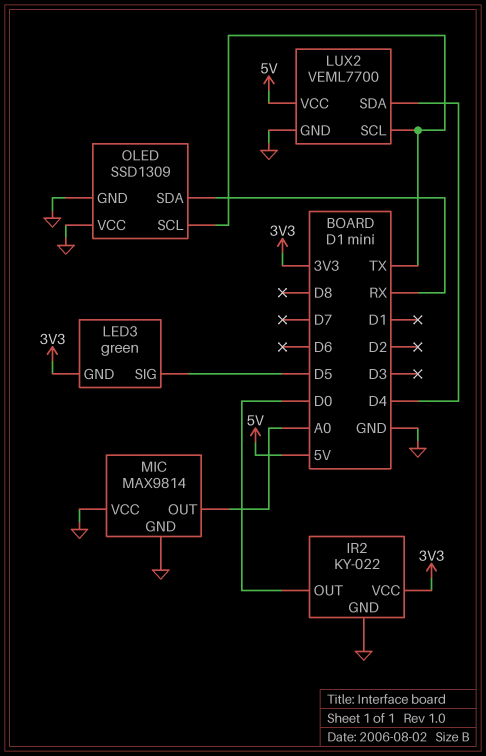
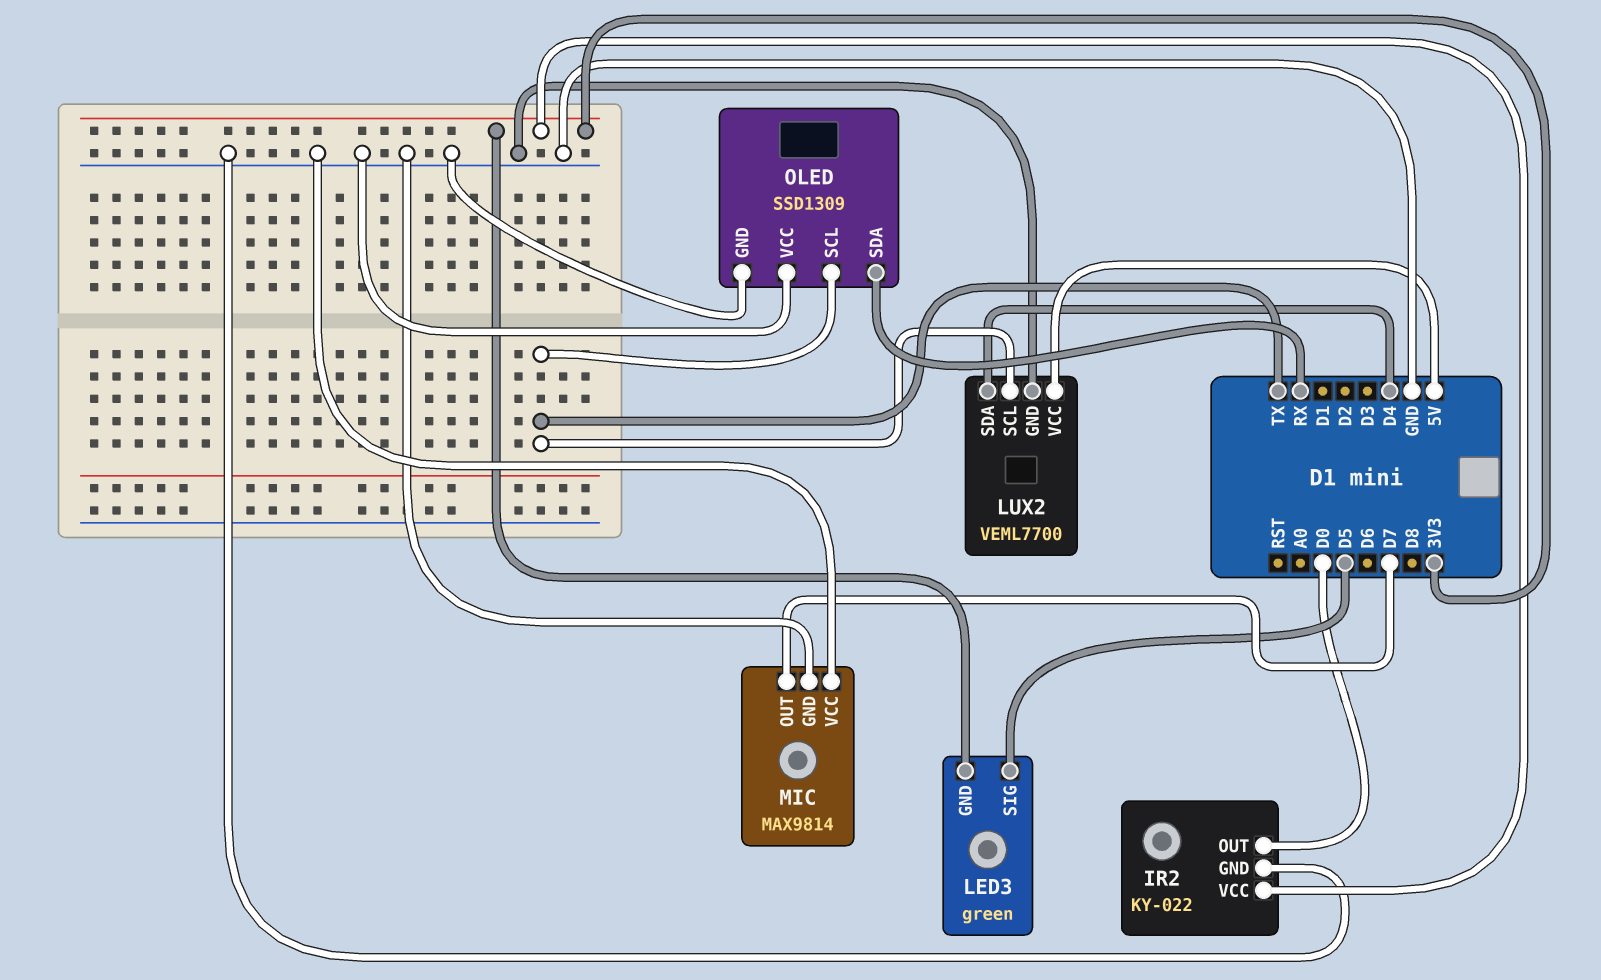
MIC pin OUT: A0 -> D7

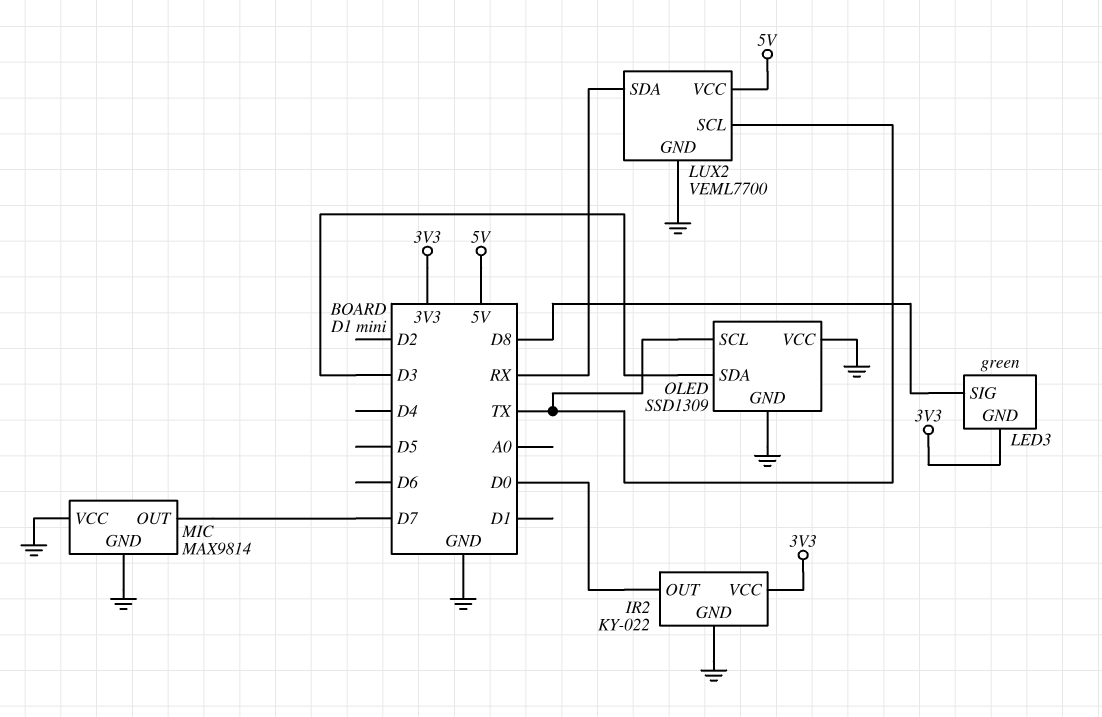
LED3 pin SIG: D5 -> D8
LUX2 pin SDA: D4 -> RX
OLED pin SDA: RX -> D3

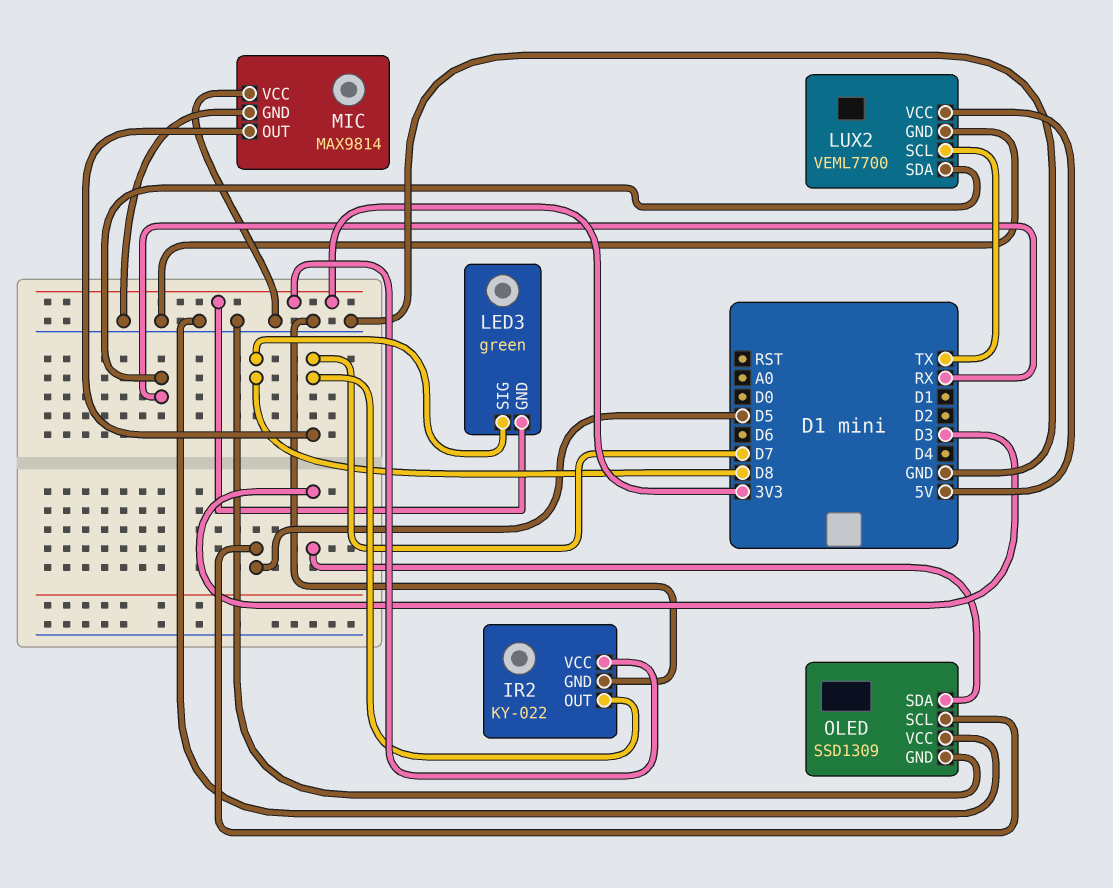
IR2 pin OUT: D0 -> D7
OLED pin SCL: TX -> D5

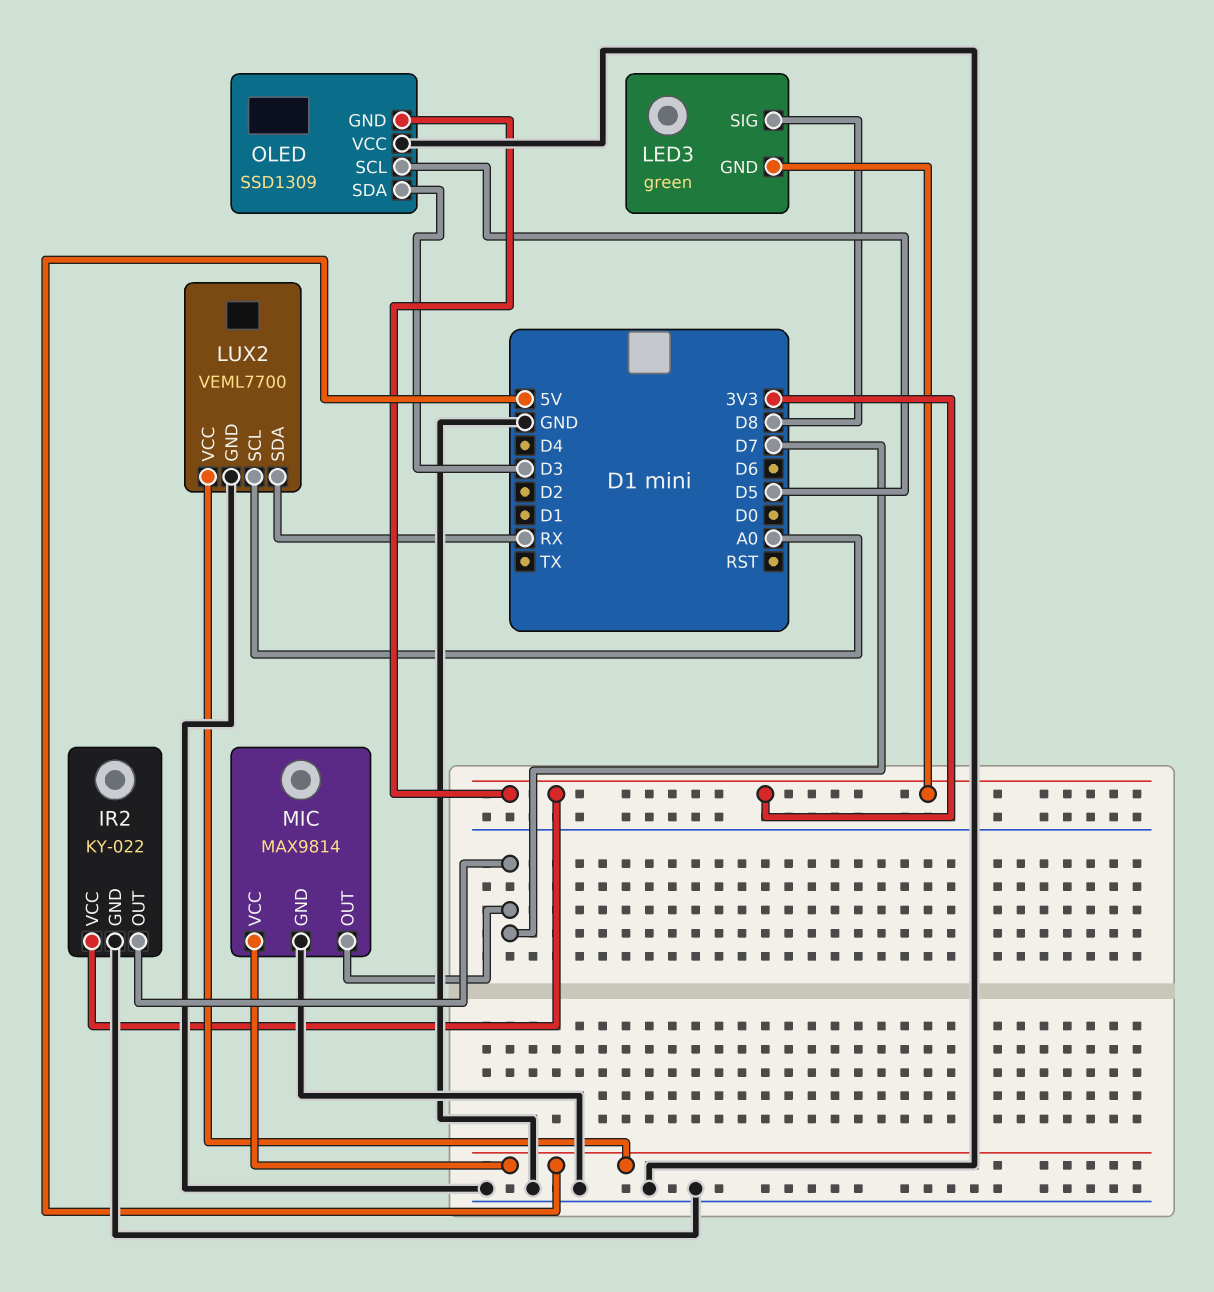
LUX2 pin SCL: TX -> A0
MIC pin VCC: GND -> 5V
OLED pin GND: GND -> 3V3

